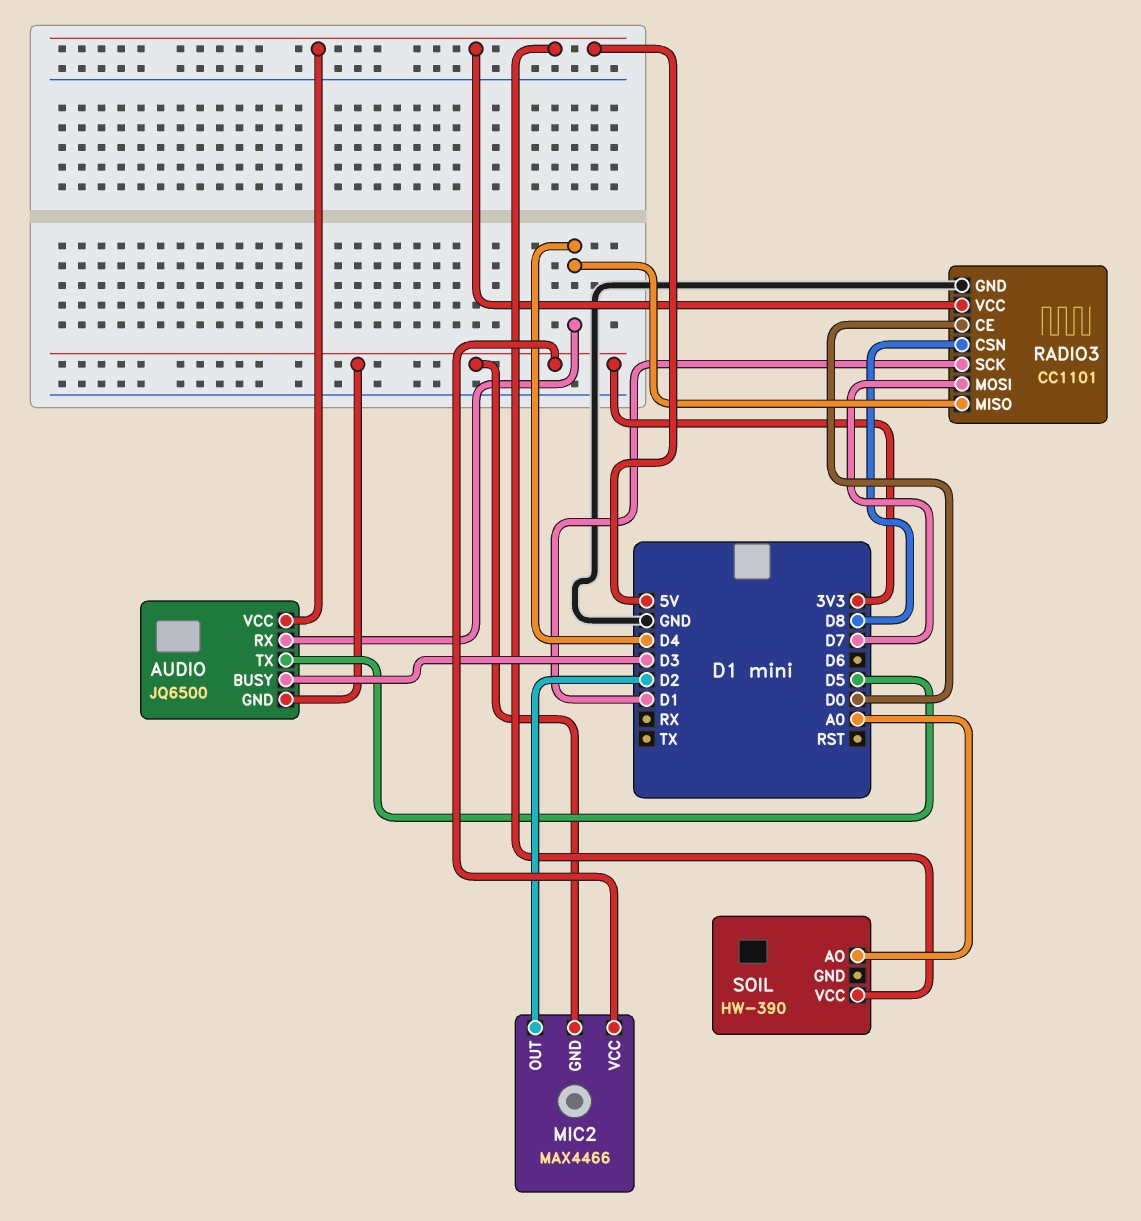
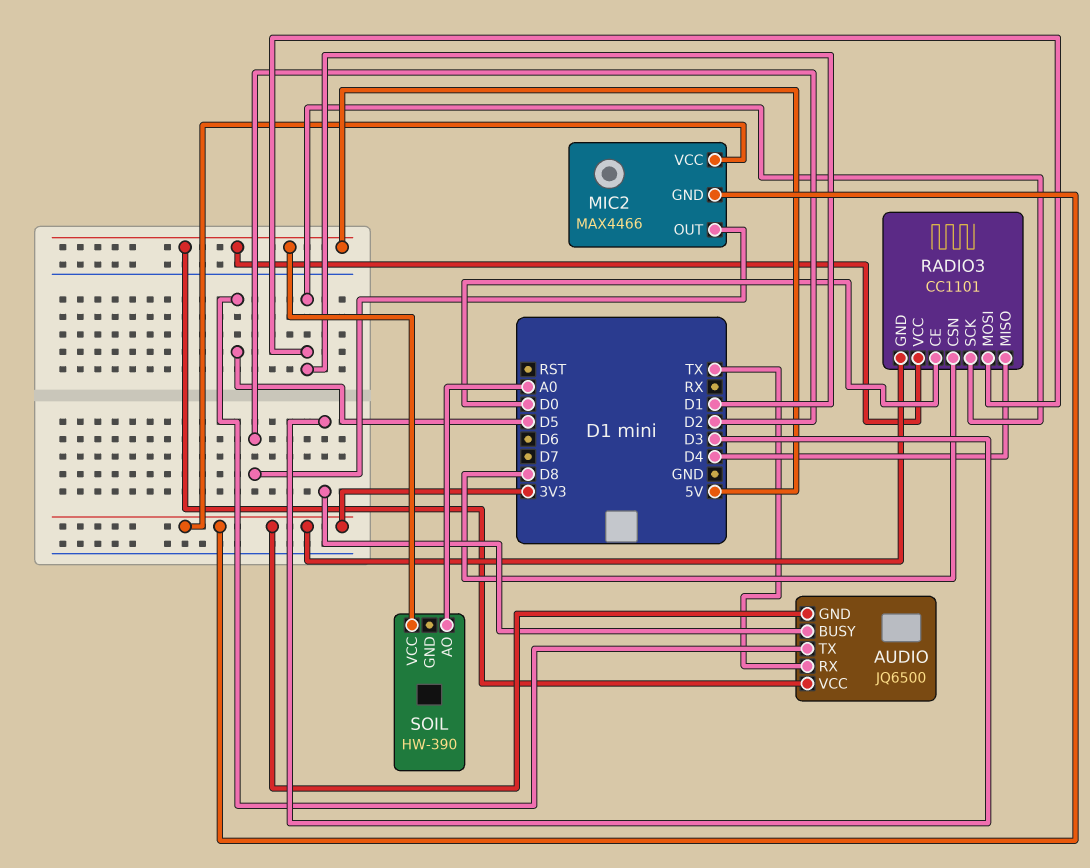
AUDIO pin RX: D4 -> TX
RADIO3 pin GND: GND -> 3V3
RADIO3 pin MOSI: D7 -> D1

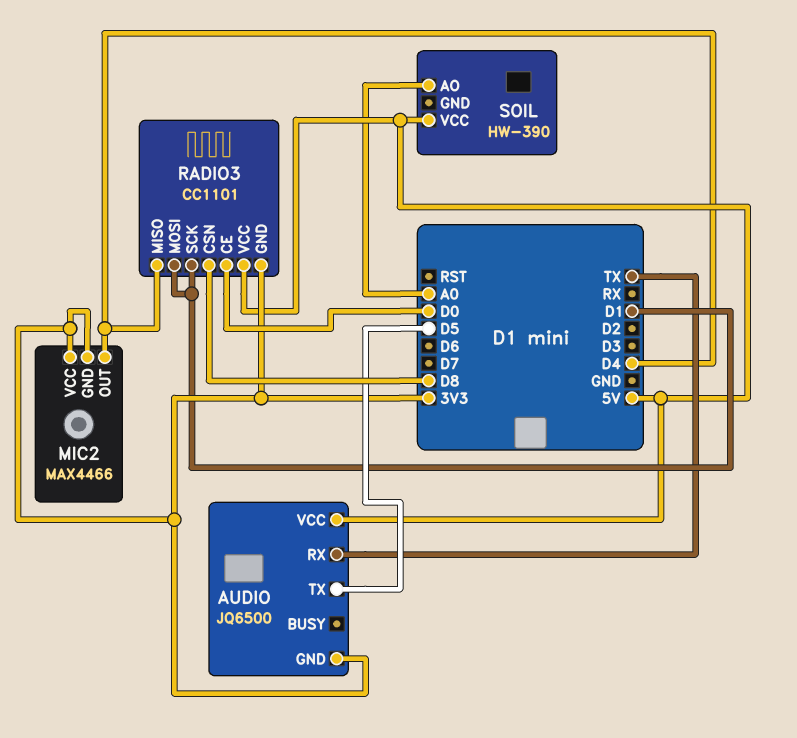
AUDIO pin BUSY: D3 -> none
MIC2 pin OUT: D2 -> D4

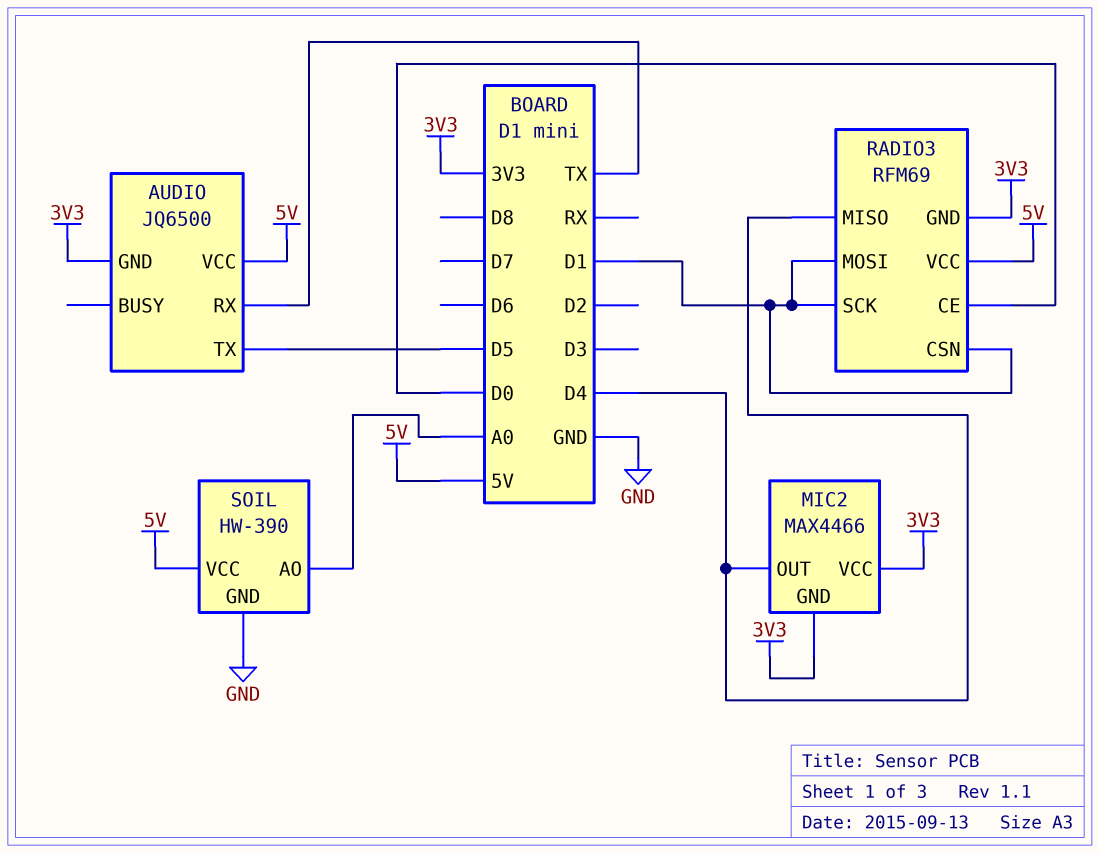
RADIO3: CC1101 -> RFM69
RADIO3 pin CSN: D8 -> D1
SOIL pin GND: none -> GND

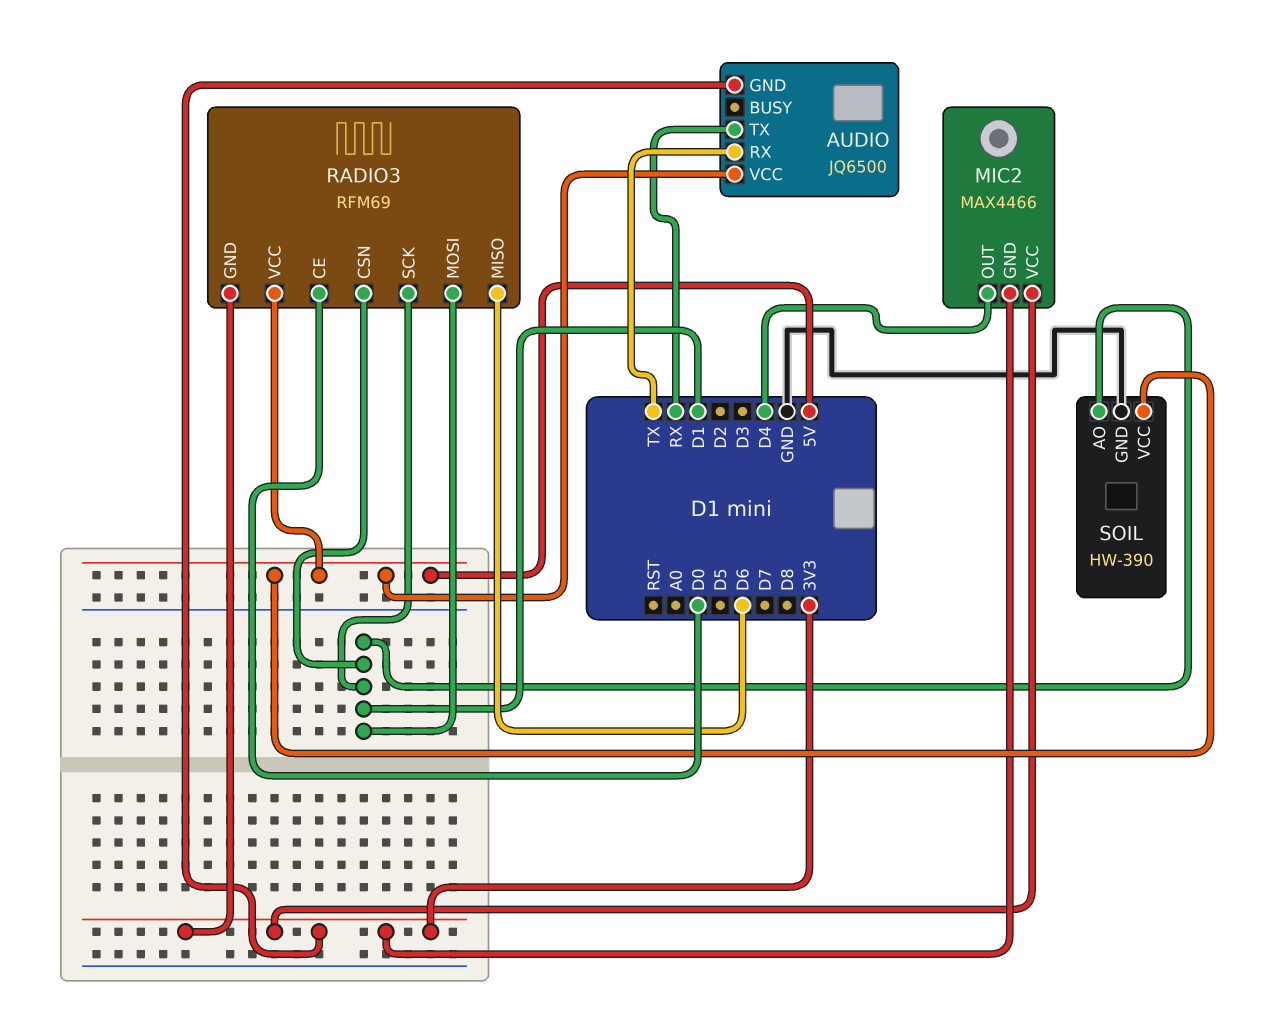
AUDIO pin TX: D5 -> RX
RADIO3 pin MISO: D4 -> D6
SOIL pin AO: A0 -> D1

